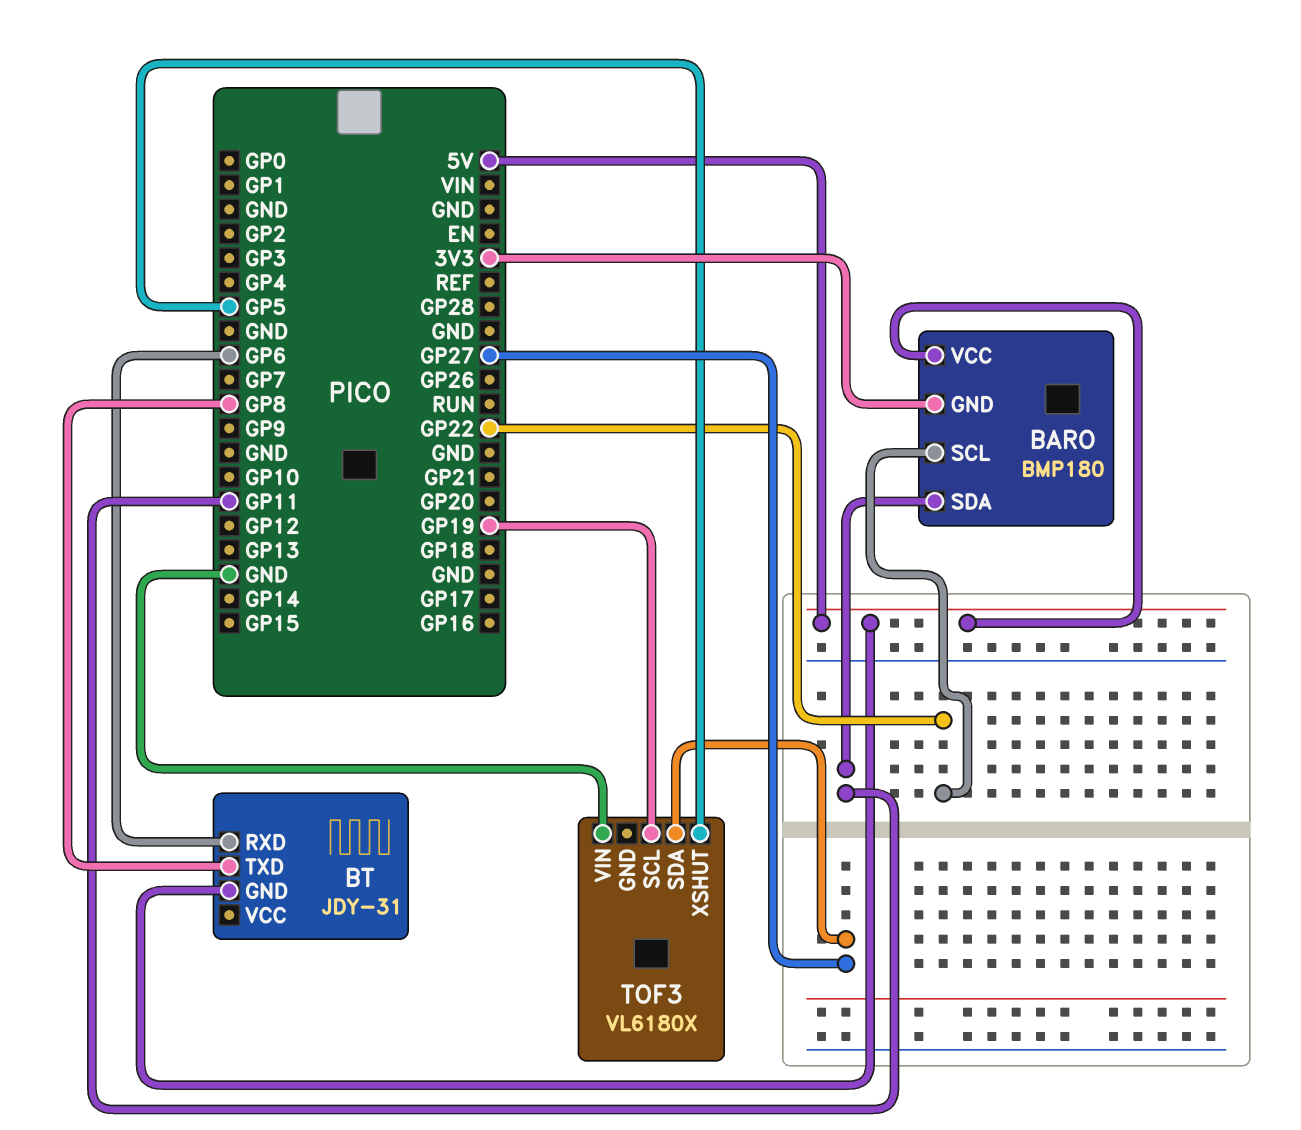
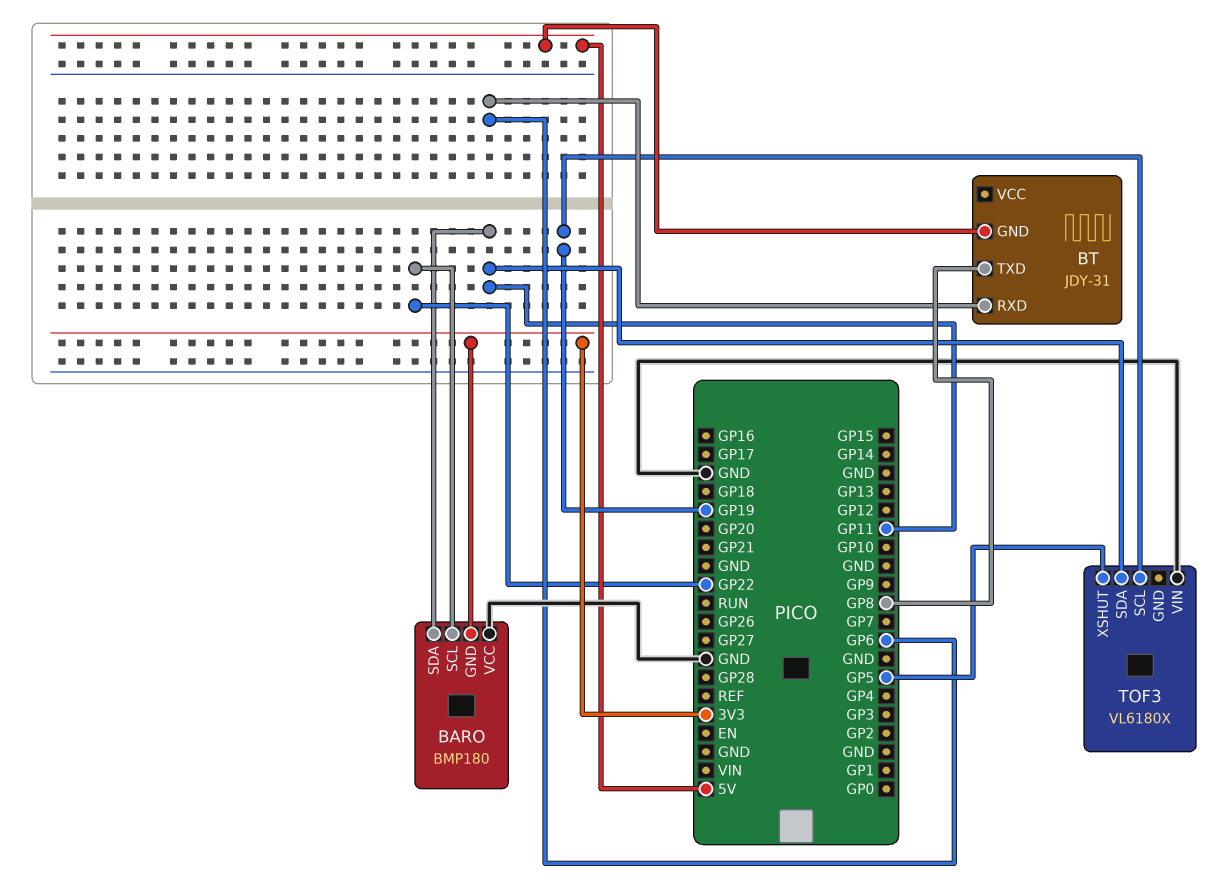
BARO pin VCC: 5V -> GND
TOF3 pin SDA: GP27 -> GP11

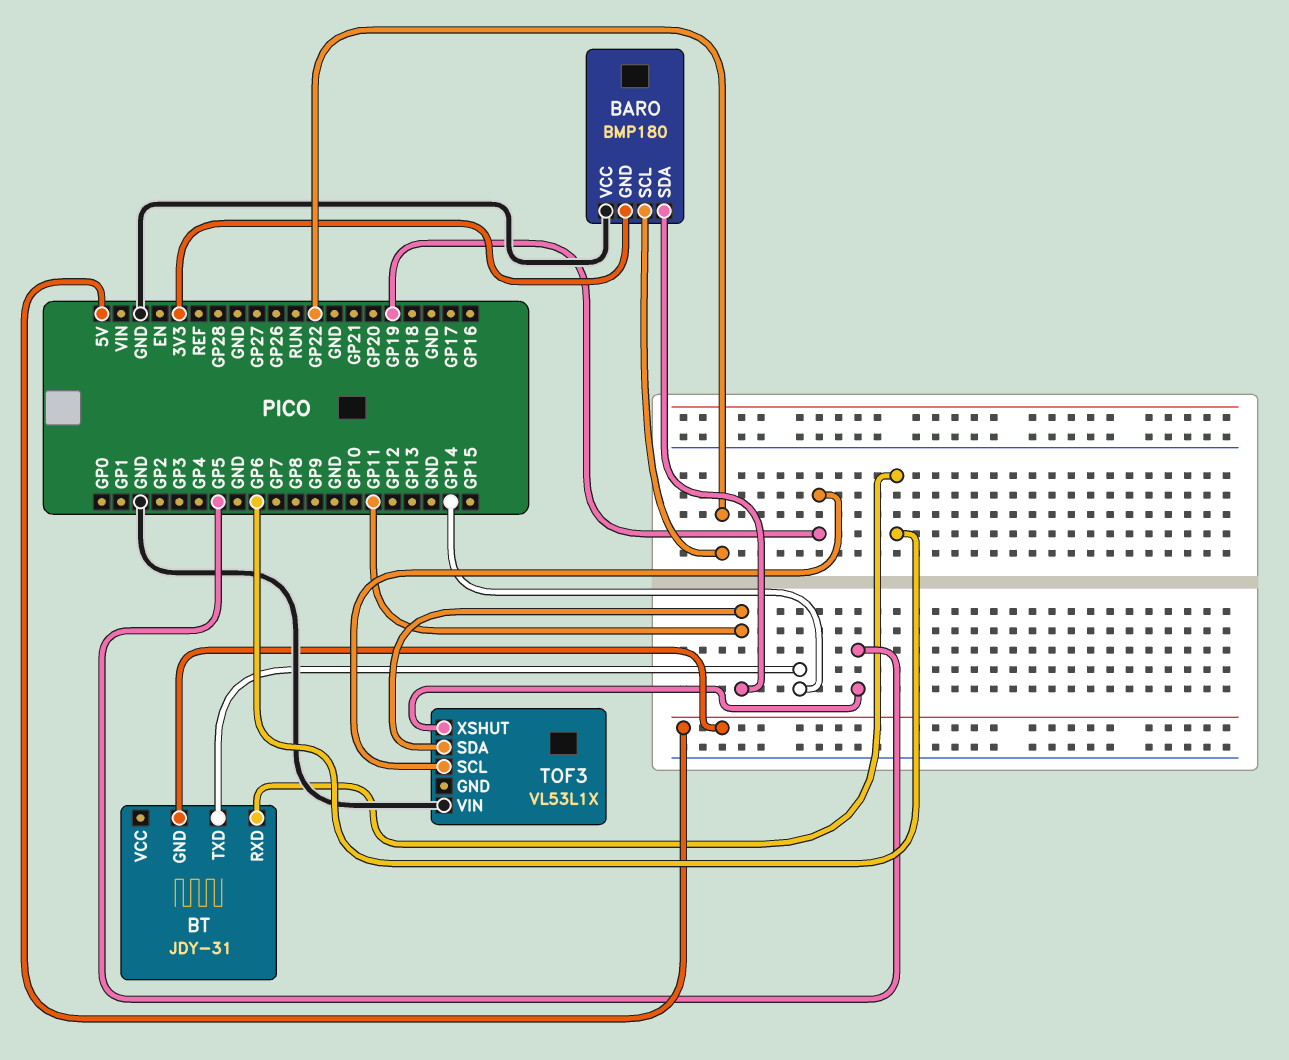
BT pin TXD: GP8 -> GP14
TOF3: VL6180X -> VL53L1X

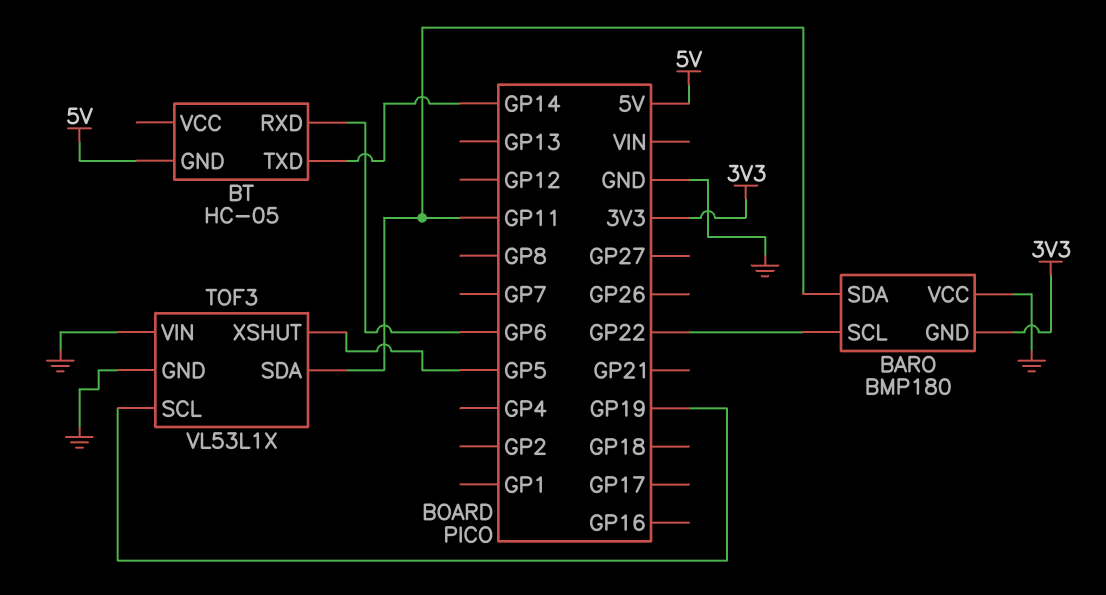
BT: JDY-31 -> HC-05
TOF3 pin GND: none -> GND

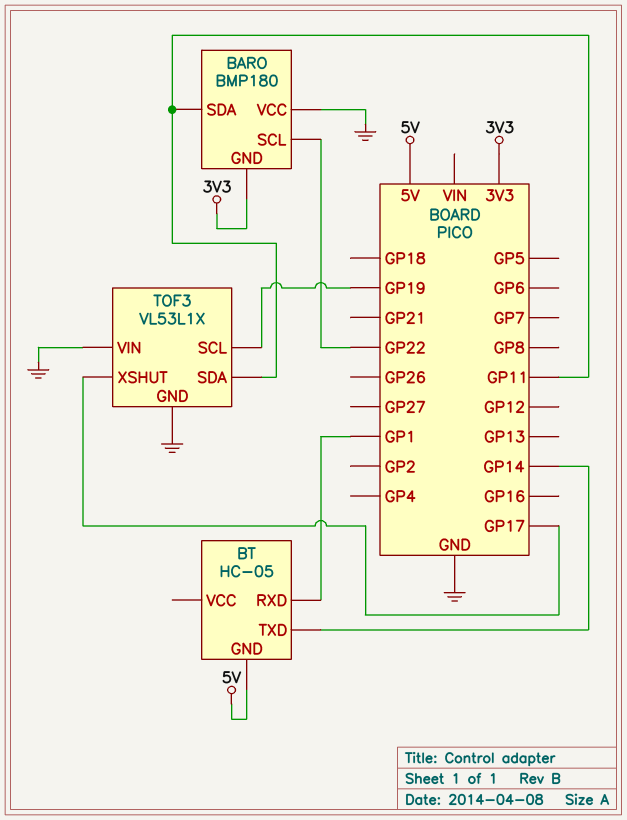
BT pin RXD: GP6 -> GP1
TOF3 pin XSHUT: GP5 -> GP17

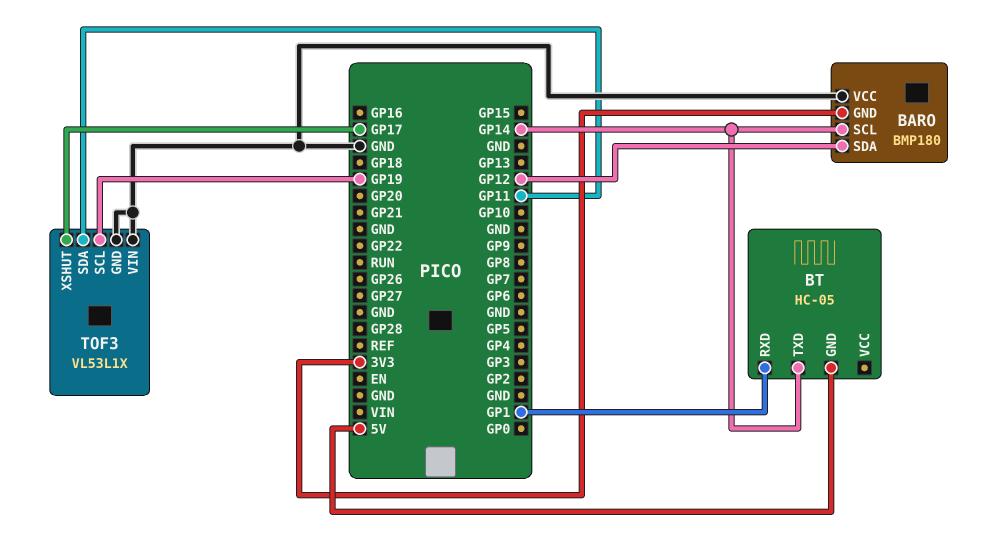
BARO pin SCL: GP22 -> GP14
BARO pin SDA: GP11 -> GP12

